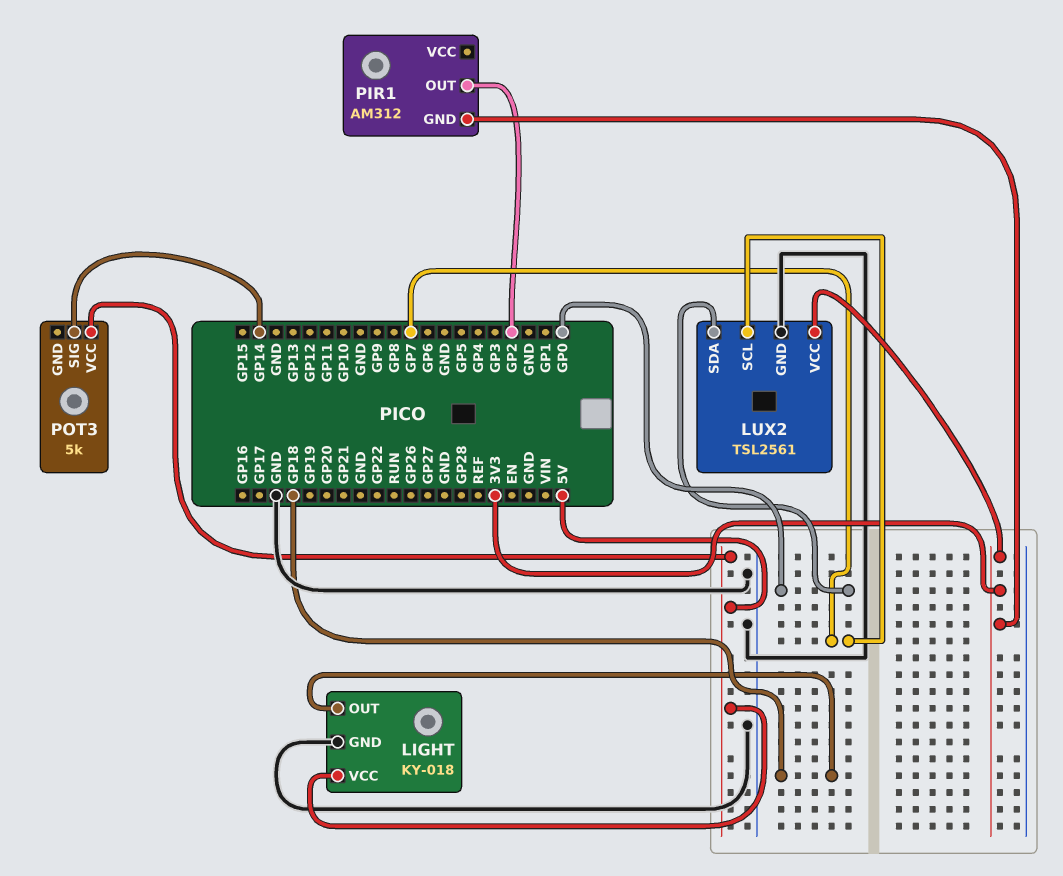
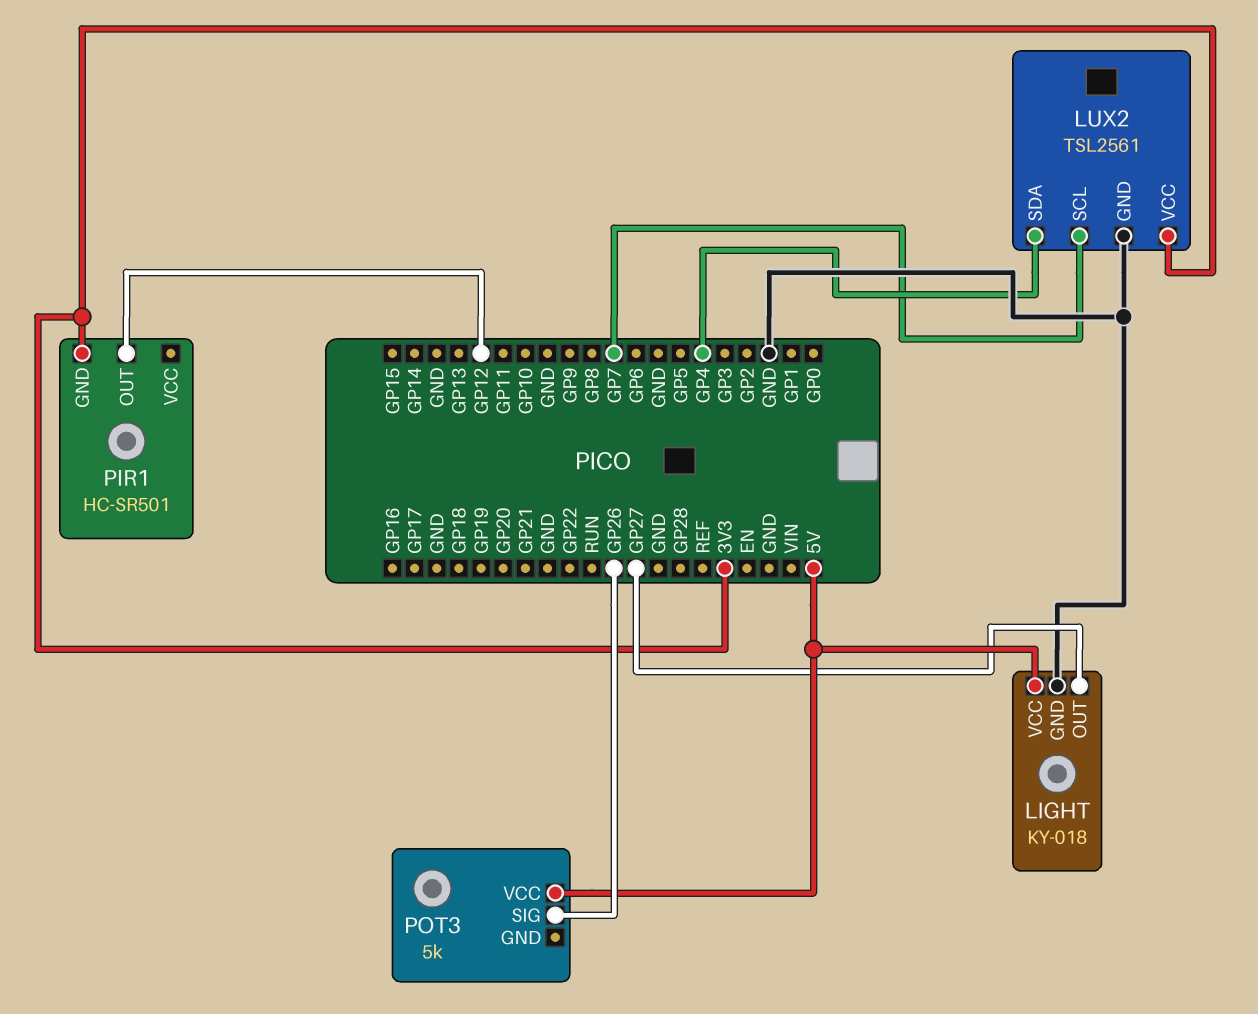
LIGHT pin OUT: GP18 -> GP27
LUX2 pin SDA: GP0 -> GP4
PIR1: AM312 -> HC-SR501
PIR1 pin OUT: GP2 -> GP12
POT3 pin SIG: GP14 -> GP26

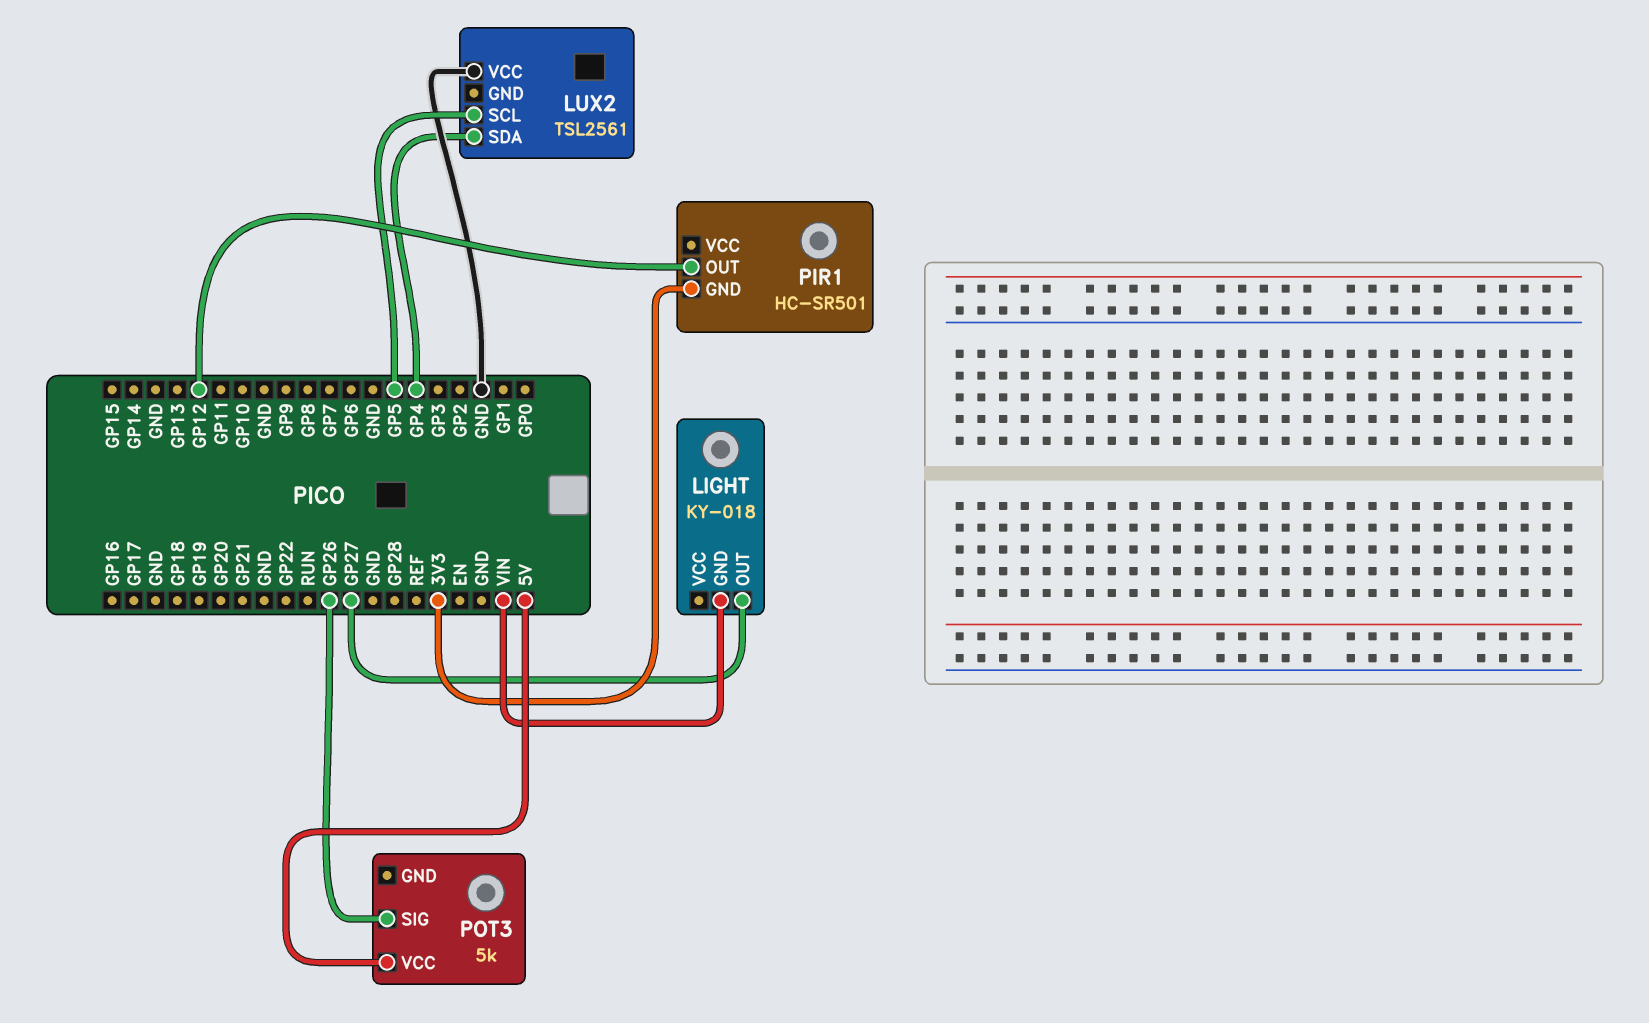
LIGHT pin GND: GND -> VIN
LIGHT pin VCC: 5V -> none
LUX2 pin GND: GND -> none
LUX2 pin SCL: GP7 -> GP5
LUX2 pin VCC: 3V3 -> GND

